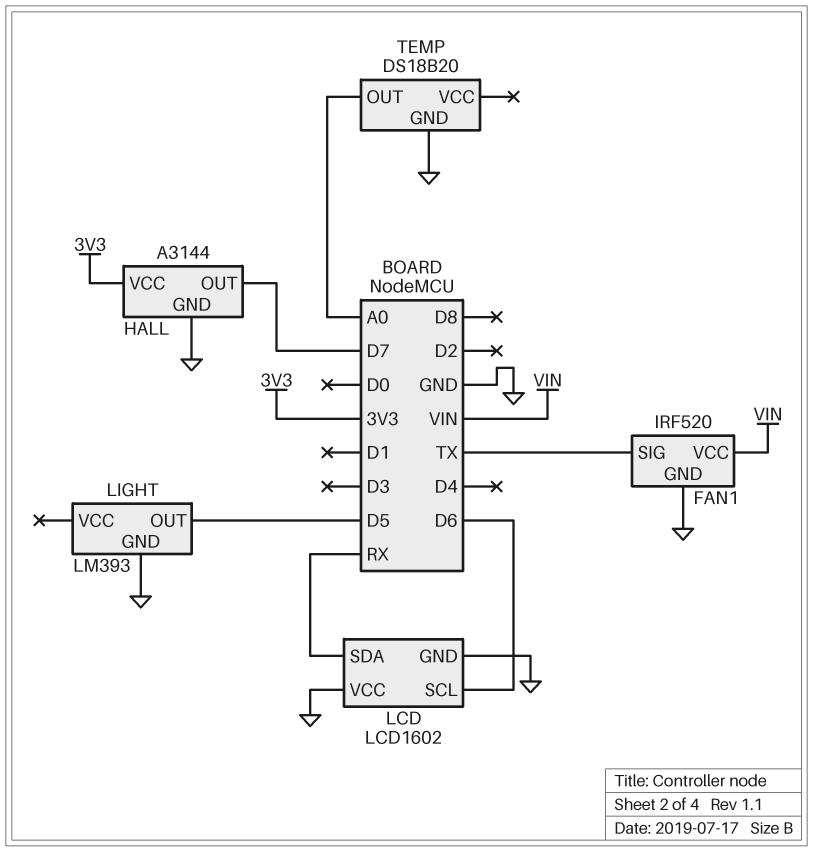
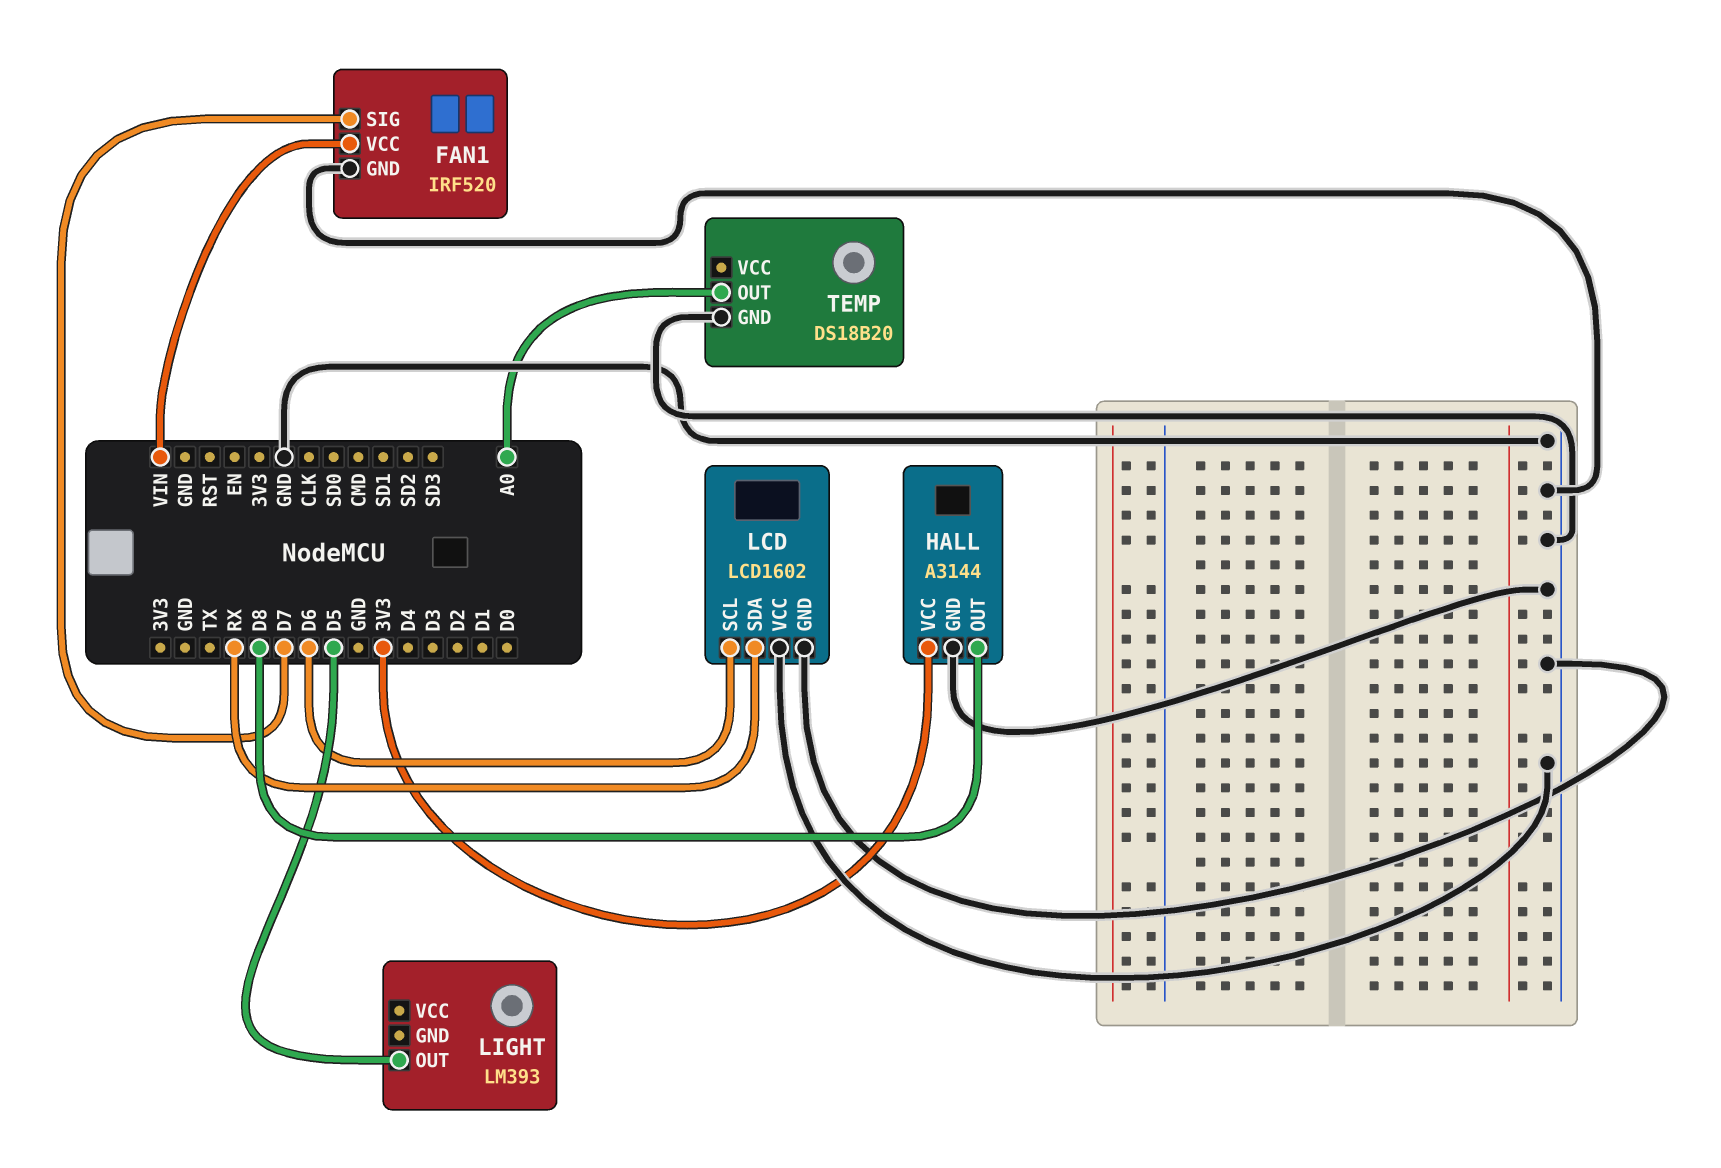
FAN1 pin SIG: TX -> D7
HALL pin OUT: D7 -> D8
LIGHT pin GND: GND -> none

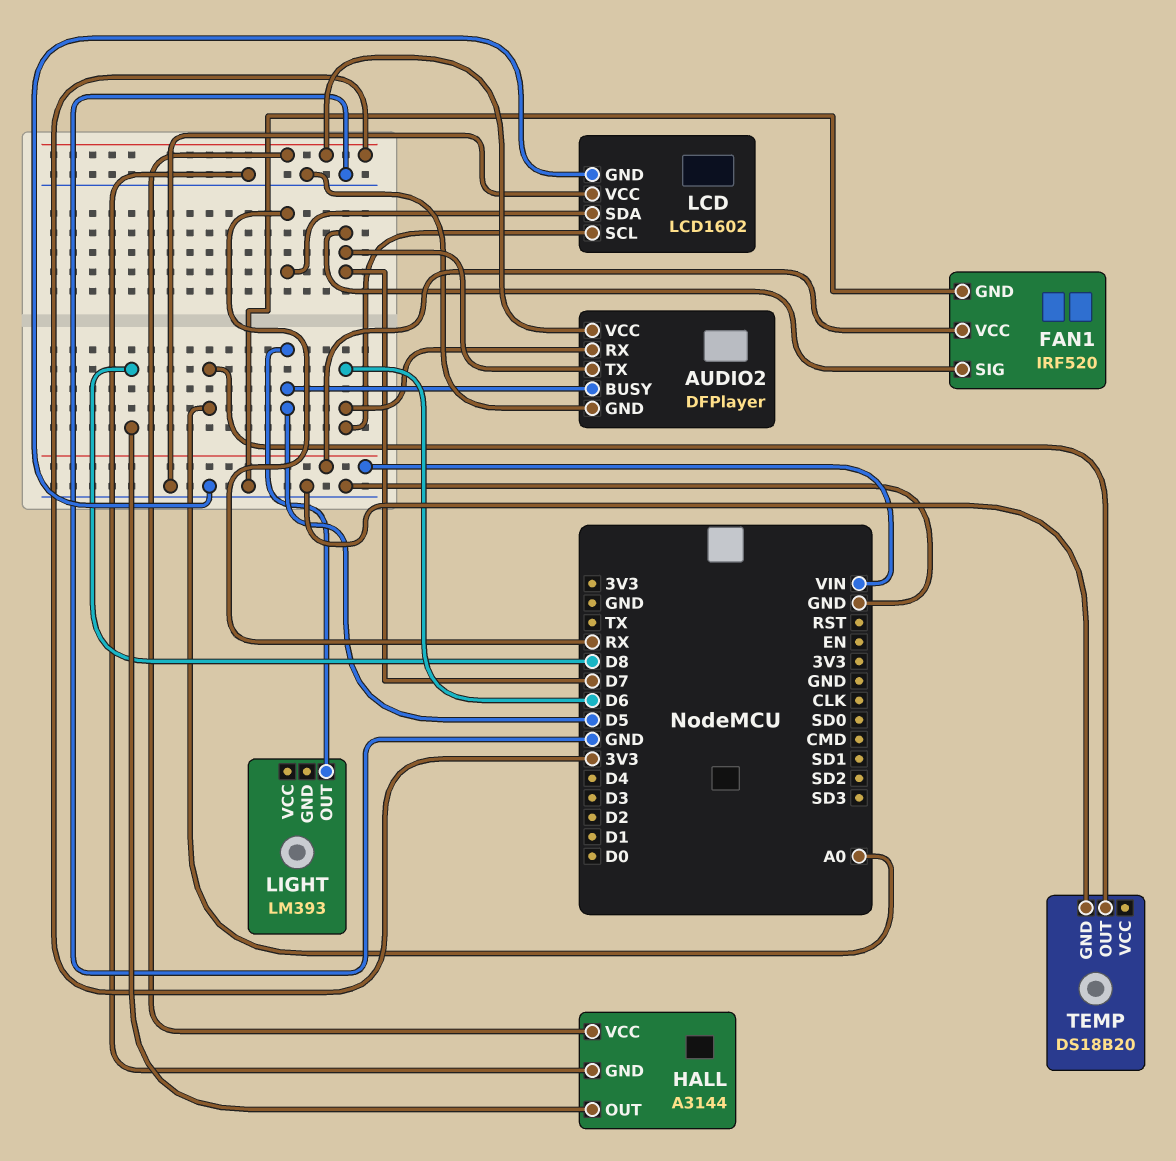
AUDIO2: none -> DFPlayer
AUDIO2 pin BUSY: none -> D5
AUDIO2 pin GND: none -> GND
AUDIO2 pin RX: none -> D6
AUDIO2 pin TX: none -> D7
AUDIO2 pin VCC: none -> 3V3

